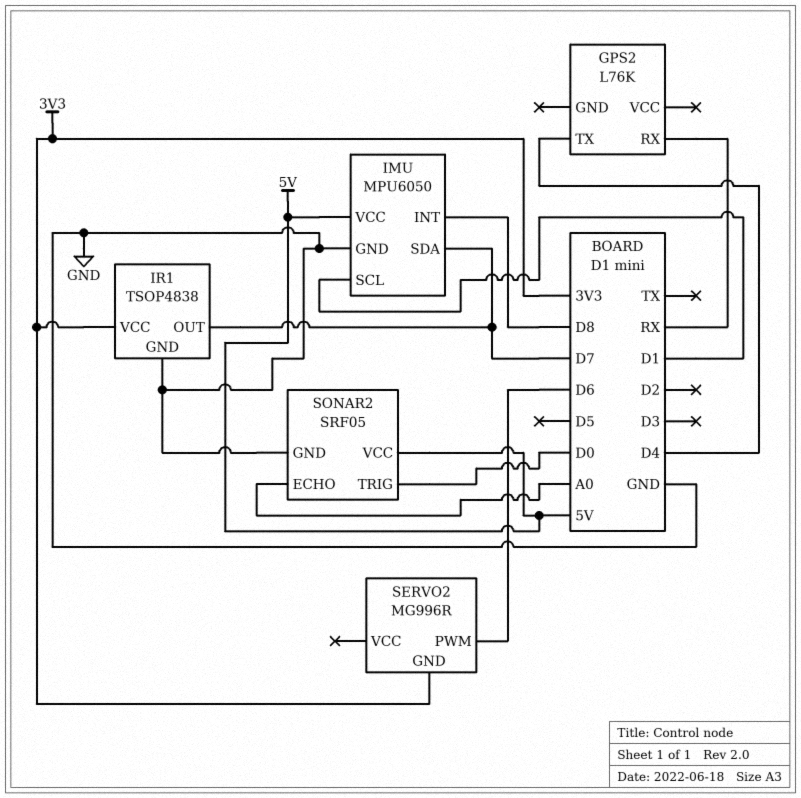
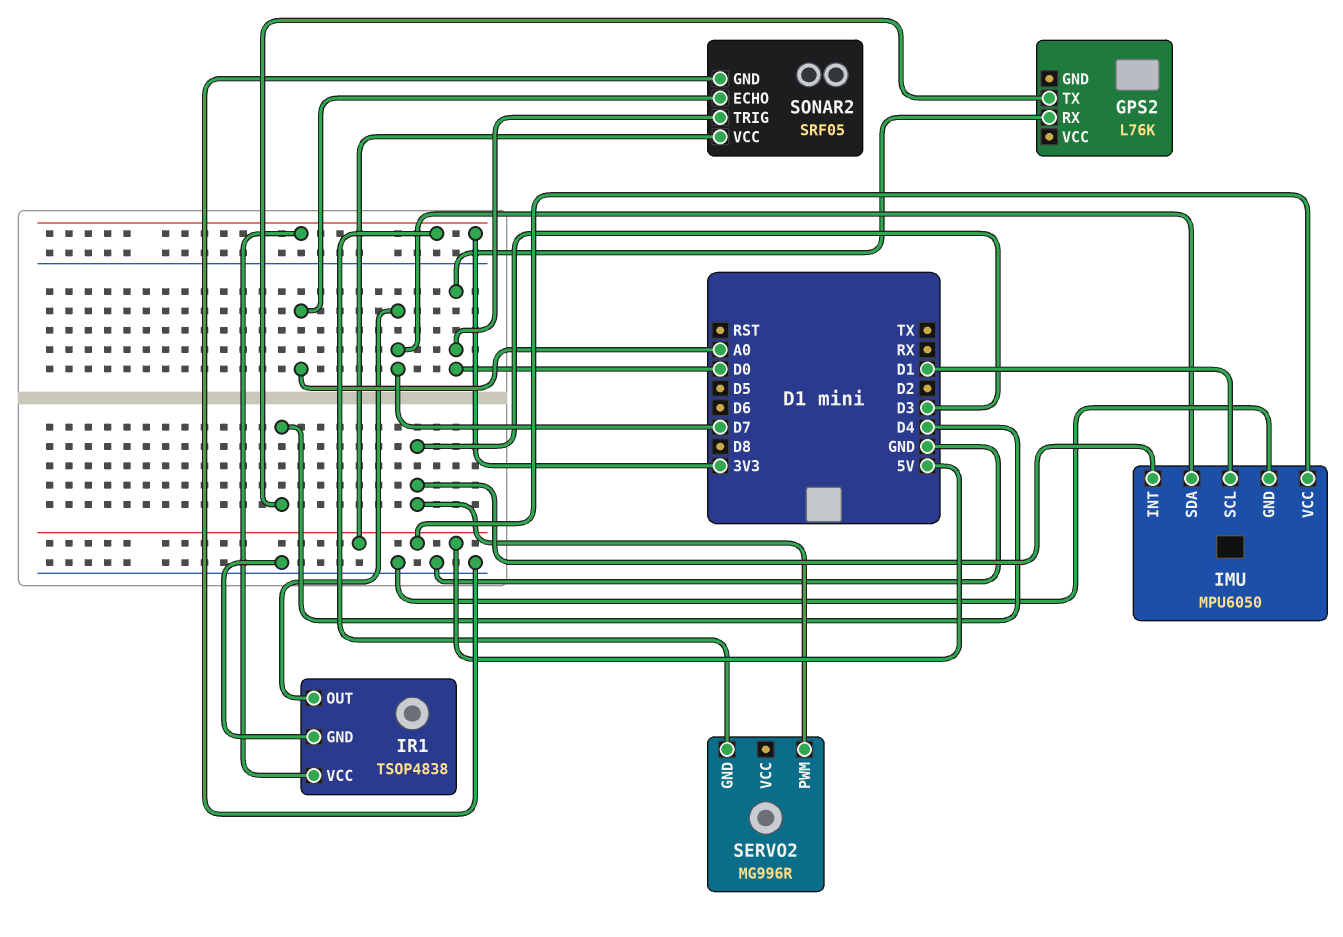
GPS2 pin RX: RX -> D0
IMU pin INT: D8 -> D3
SERVO2 pin PWM: D6 -> D3

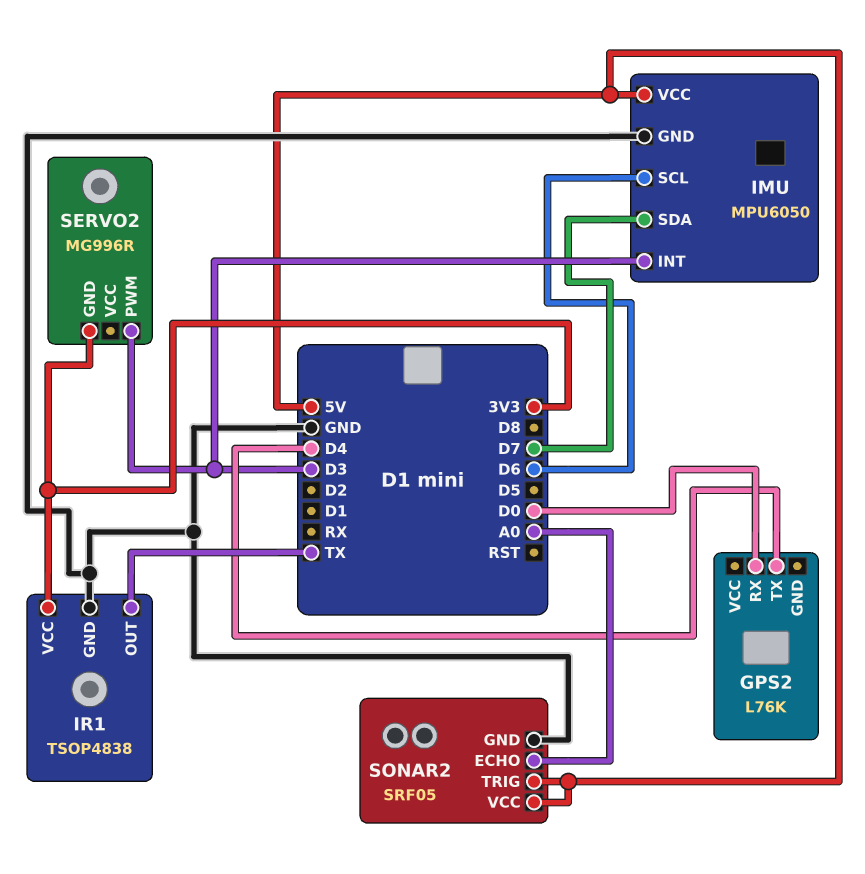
IMU pin SCL: D1 -> D6
IR1 pin OUT: D7 -> TX
SONAR2 pin TRIG: D0 -> 5V

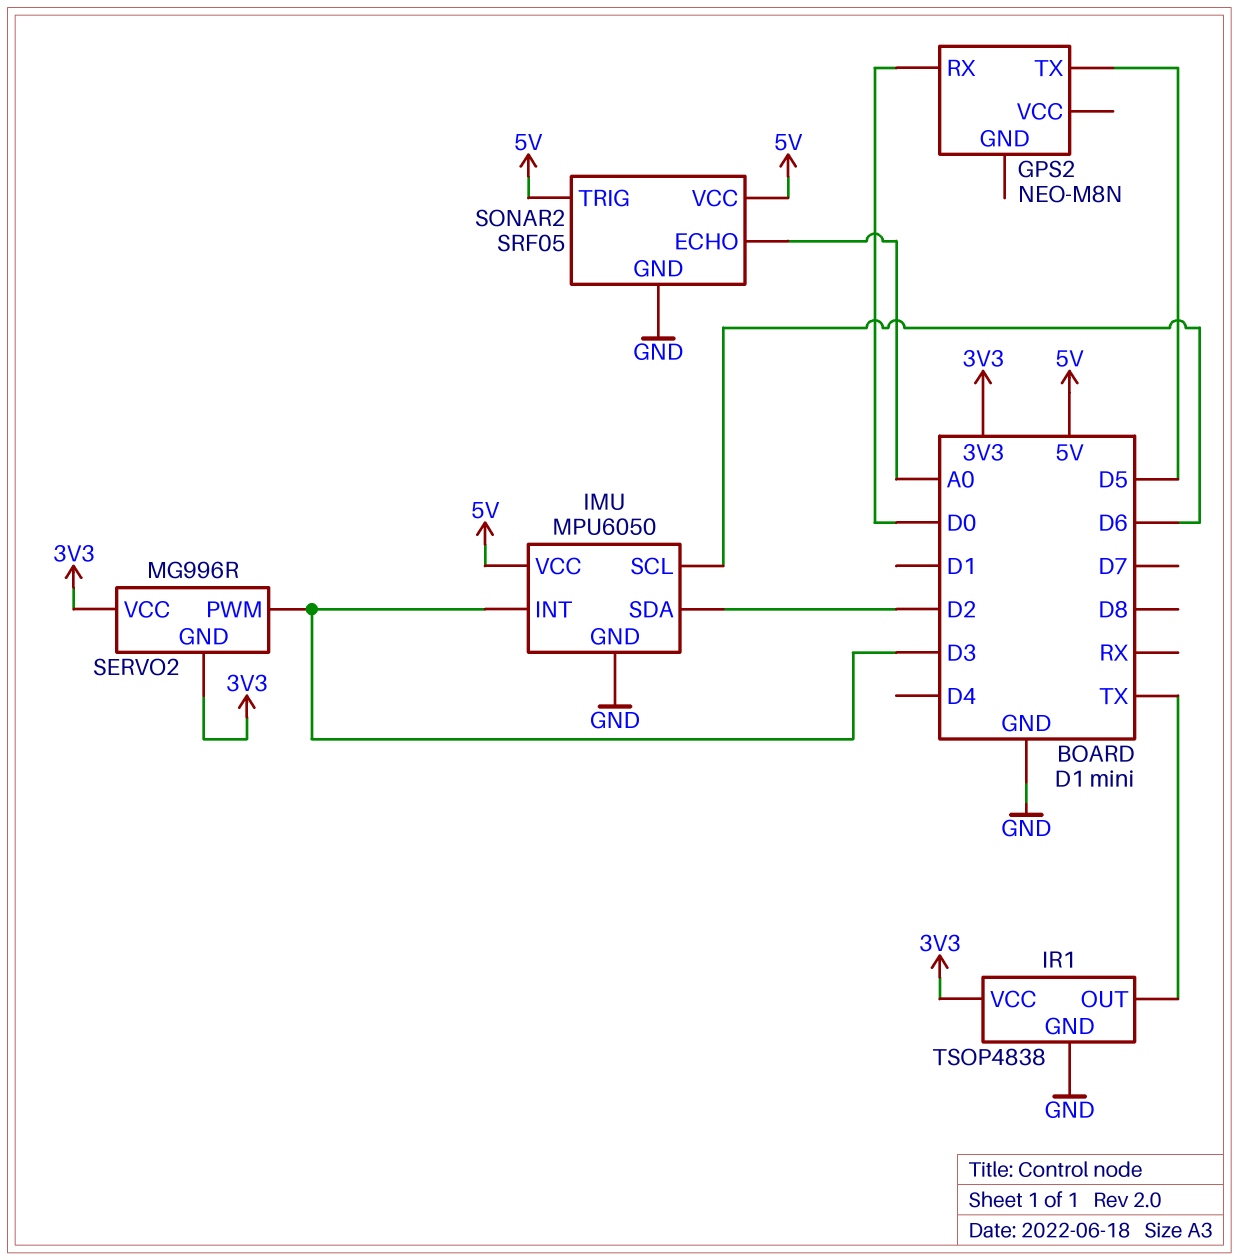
GPS2: L76K -> NEO-M8N
GPS2 pin TX: D4 -> D5
IMU pin SDA: D7 -> D2
SERVO2 pin VCC: none -> 3V3

